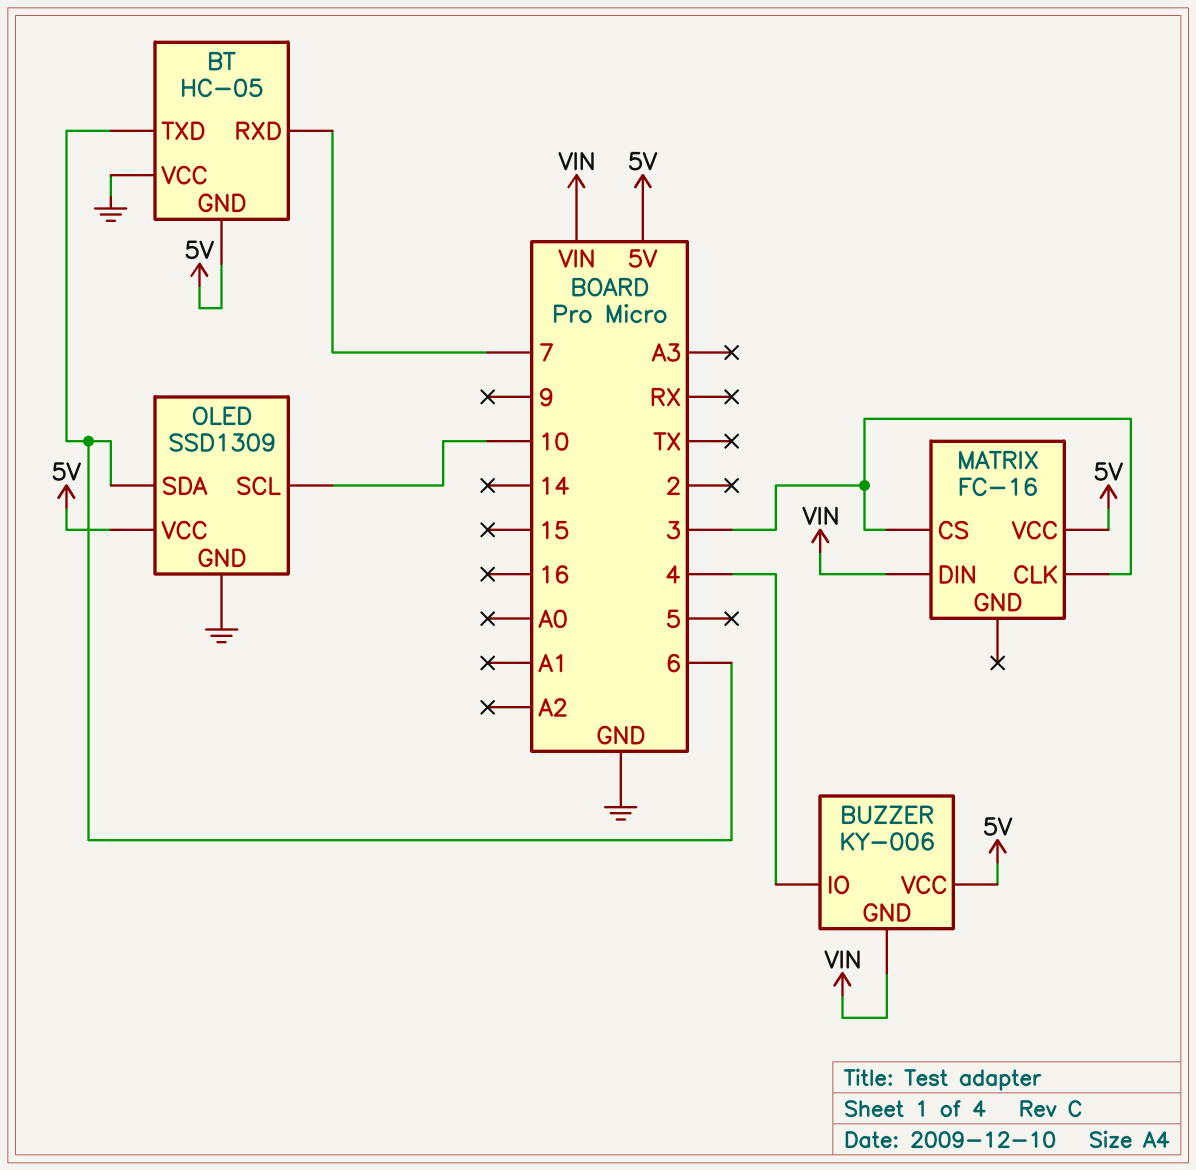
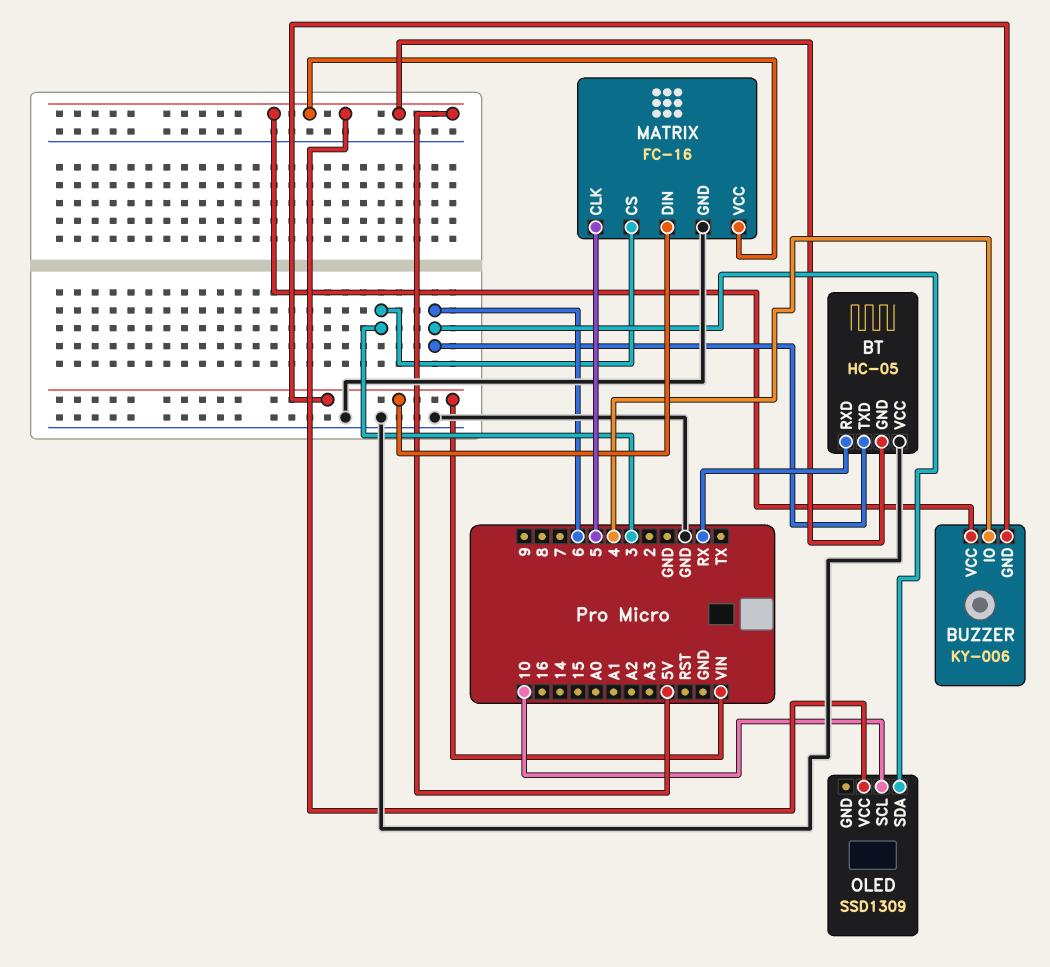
BT pin RXD: 7 -> RX
MATRIX pin CLK: 3 -> 5
MATRIX pin GND: none -> GND
OLED pin GND: GND -> none

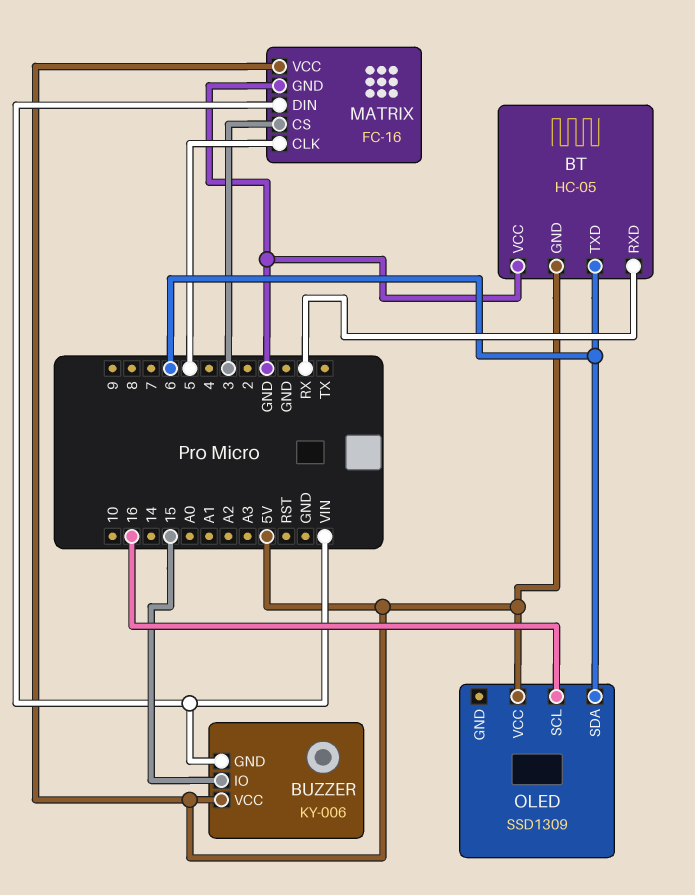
BUZZER pin IO: 4 -> 15
OLED pin SCL: 10 -> 16

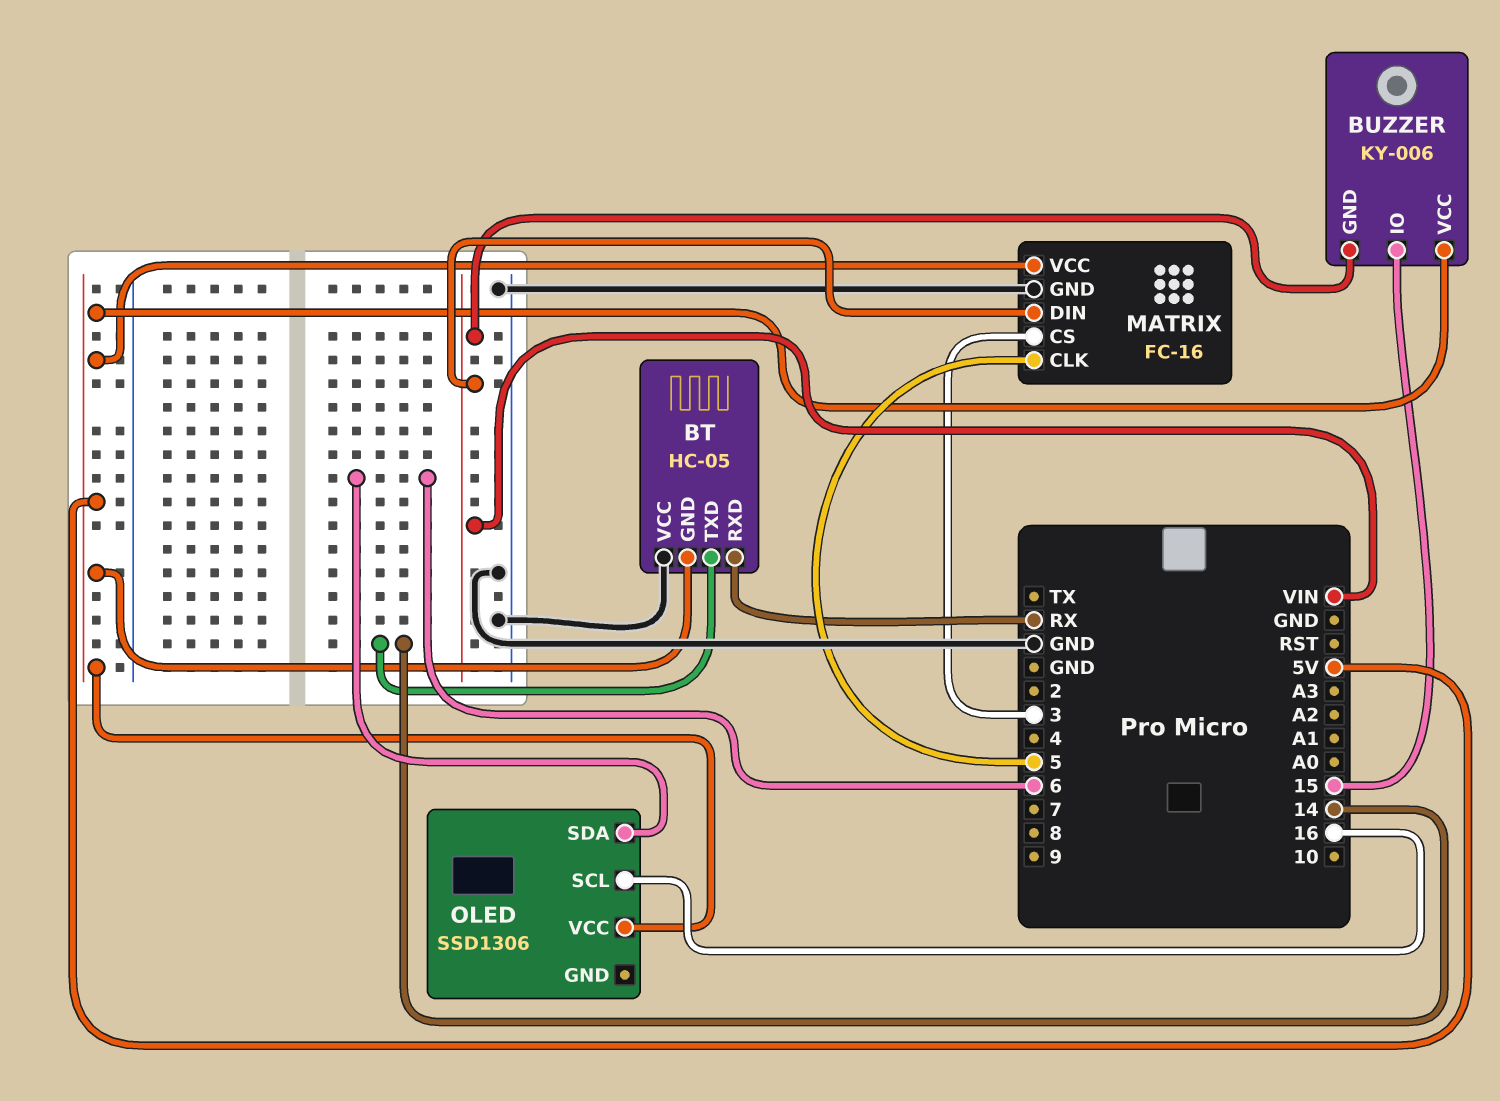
BT pin TXD: 6 -> 14
OLED: SSD1309 -> SSD1306

